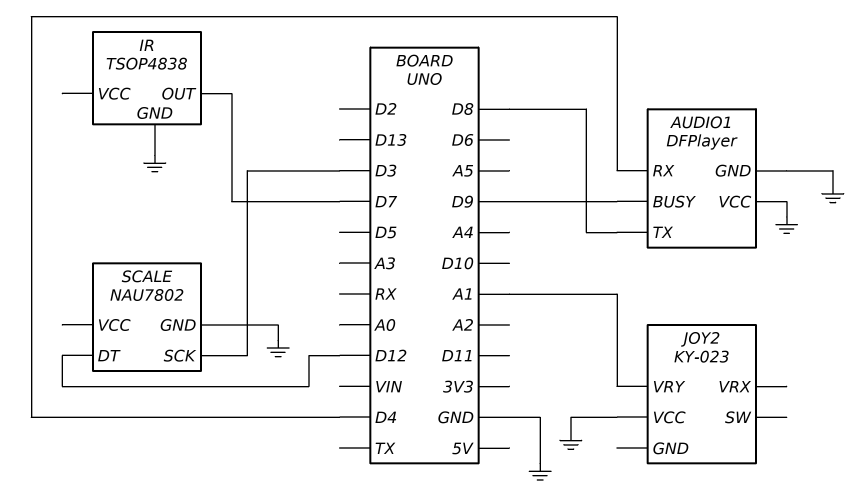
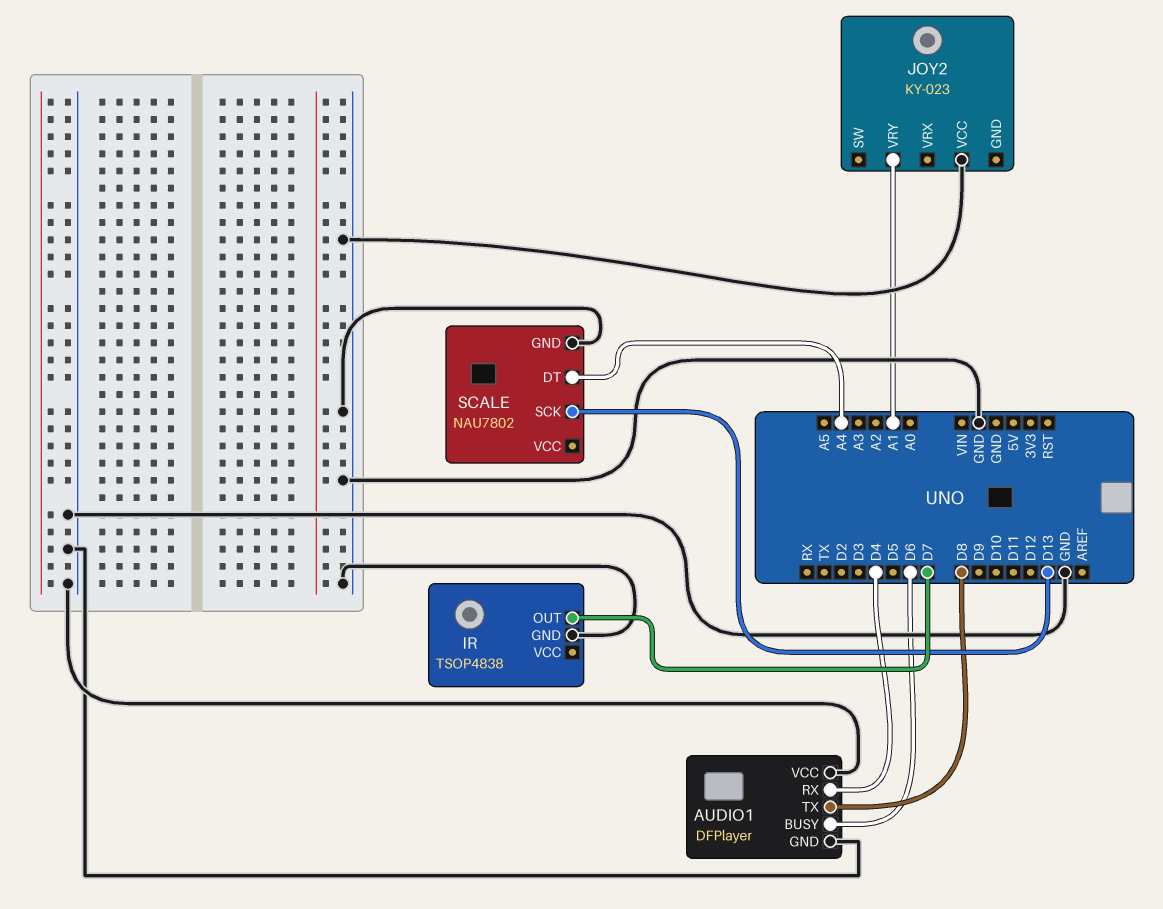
AUDIO1 pin BUSY: D9 -> D6
SCALE pin DT: D12 -> A4
SCALE pin SCK: D3 -> D13

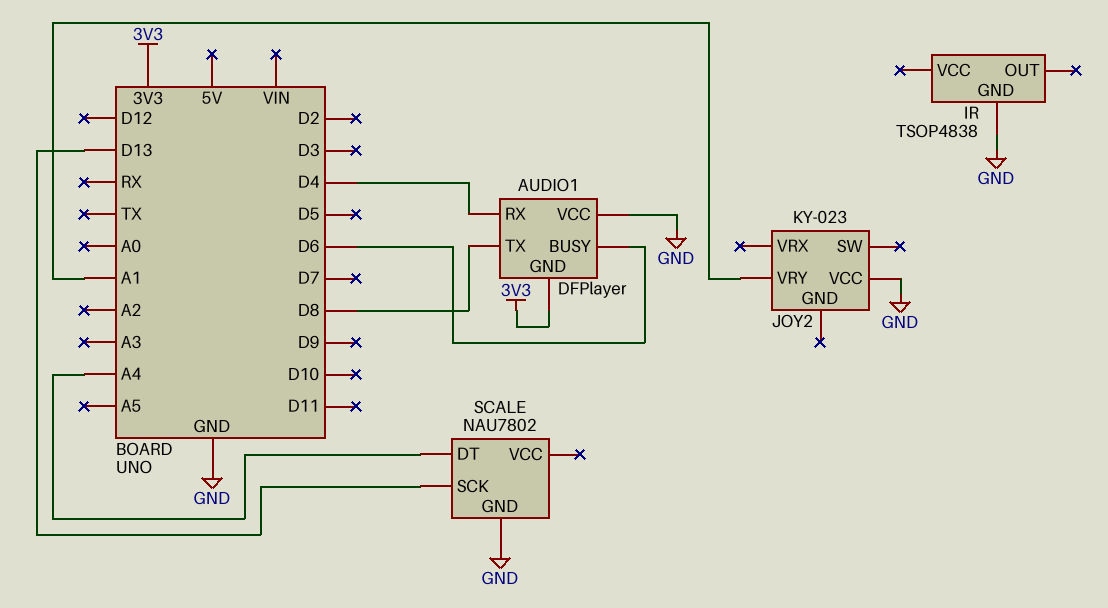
AUDIO1 pin GND: GND -> 3V3
IR pin OUT: D7 -> none

